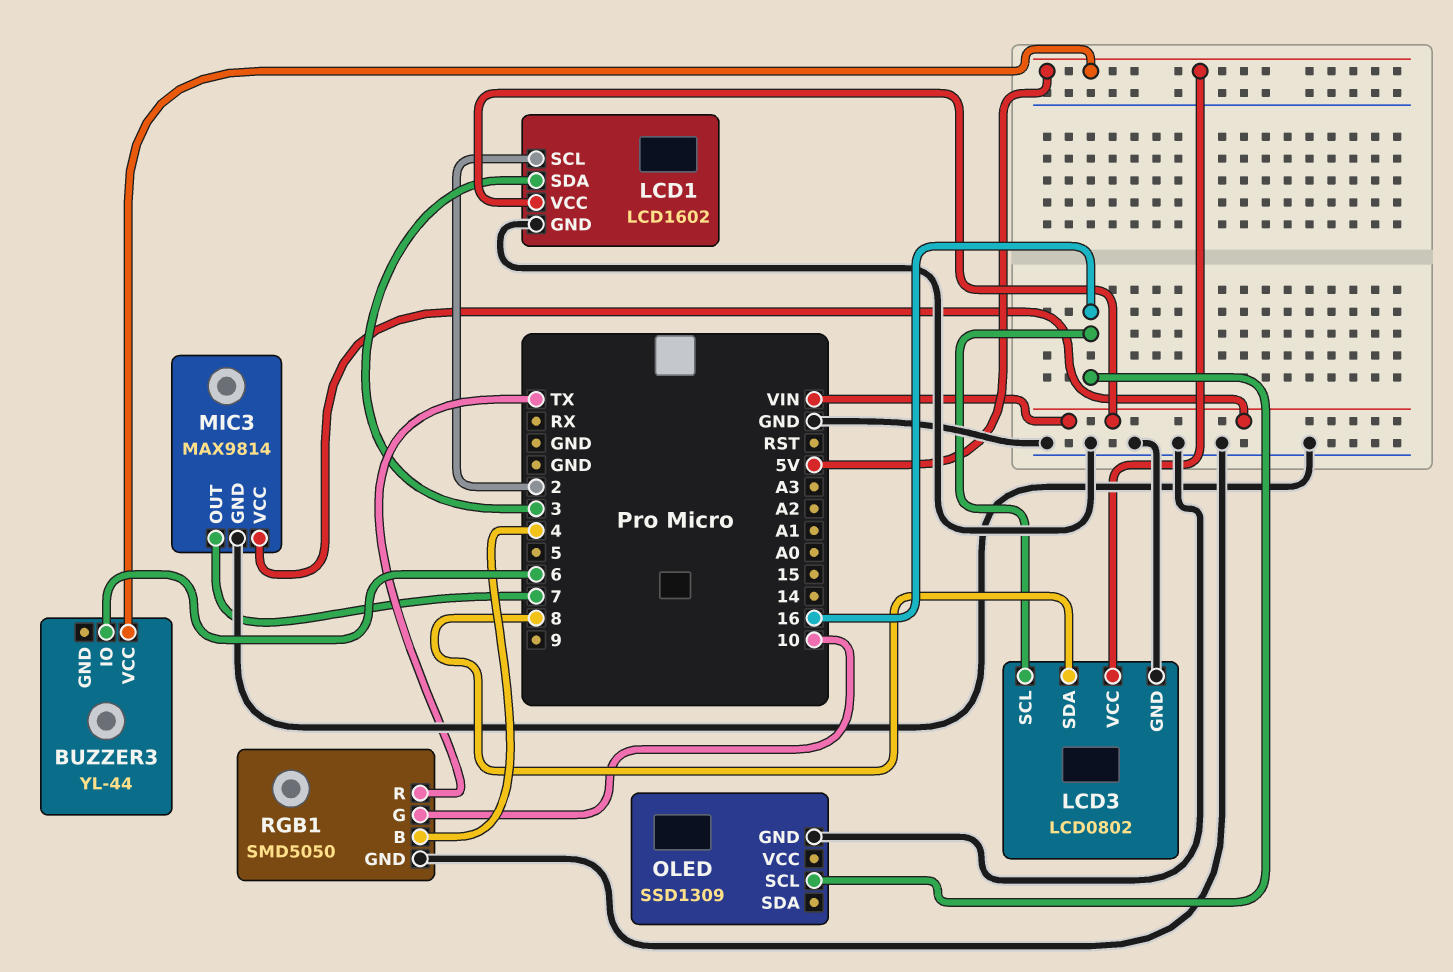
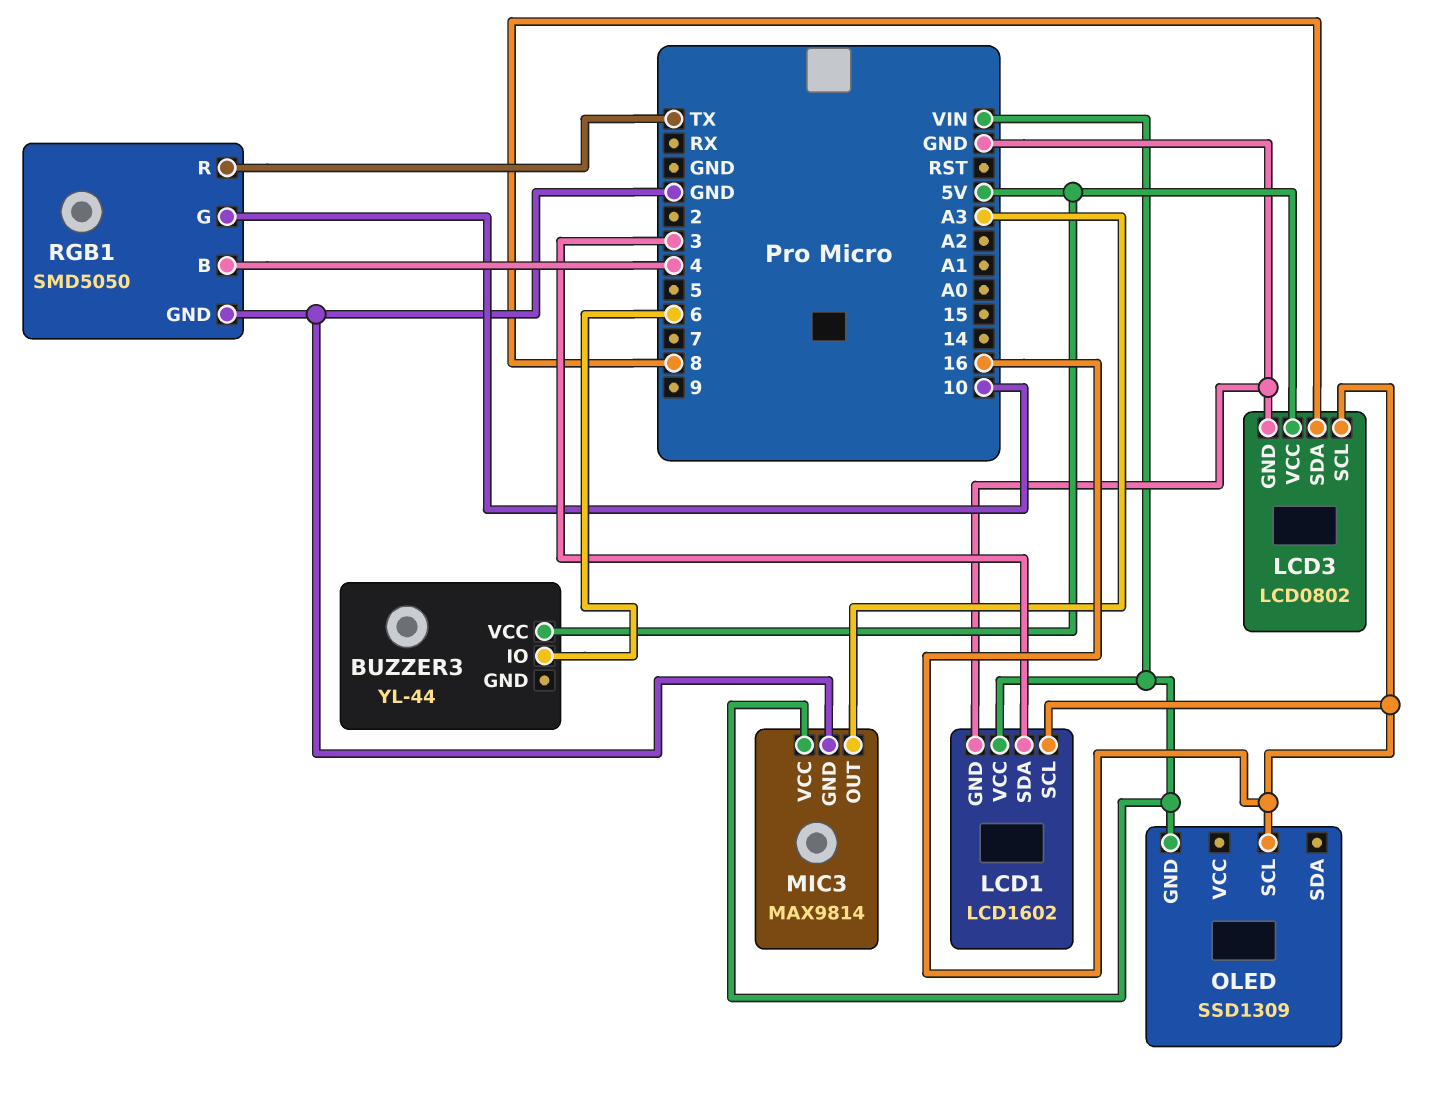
LCD1 pin SCL: 2 -> 16
MIC3 pin OUT: 7 -> A3
OLED pin GND: GND -> VIN

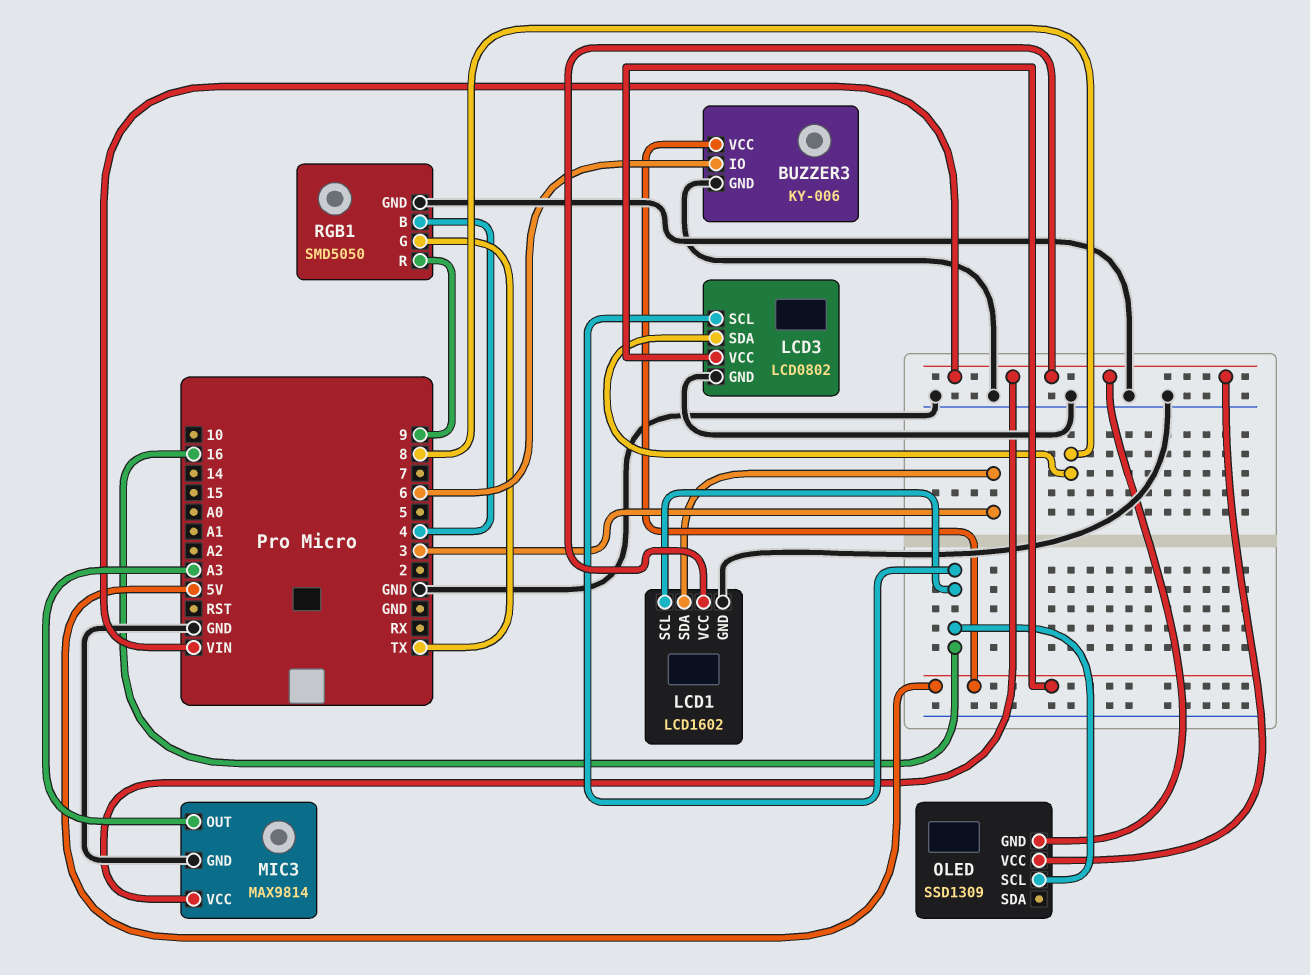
BUZZER3: YL-44 -> KY-006
BUZZER3 pin GND: none -> GND
OLED pin VCC: none -> VIN
RGB1 pin G: 10 -> TX
RGB1 pin R: TX -> 9

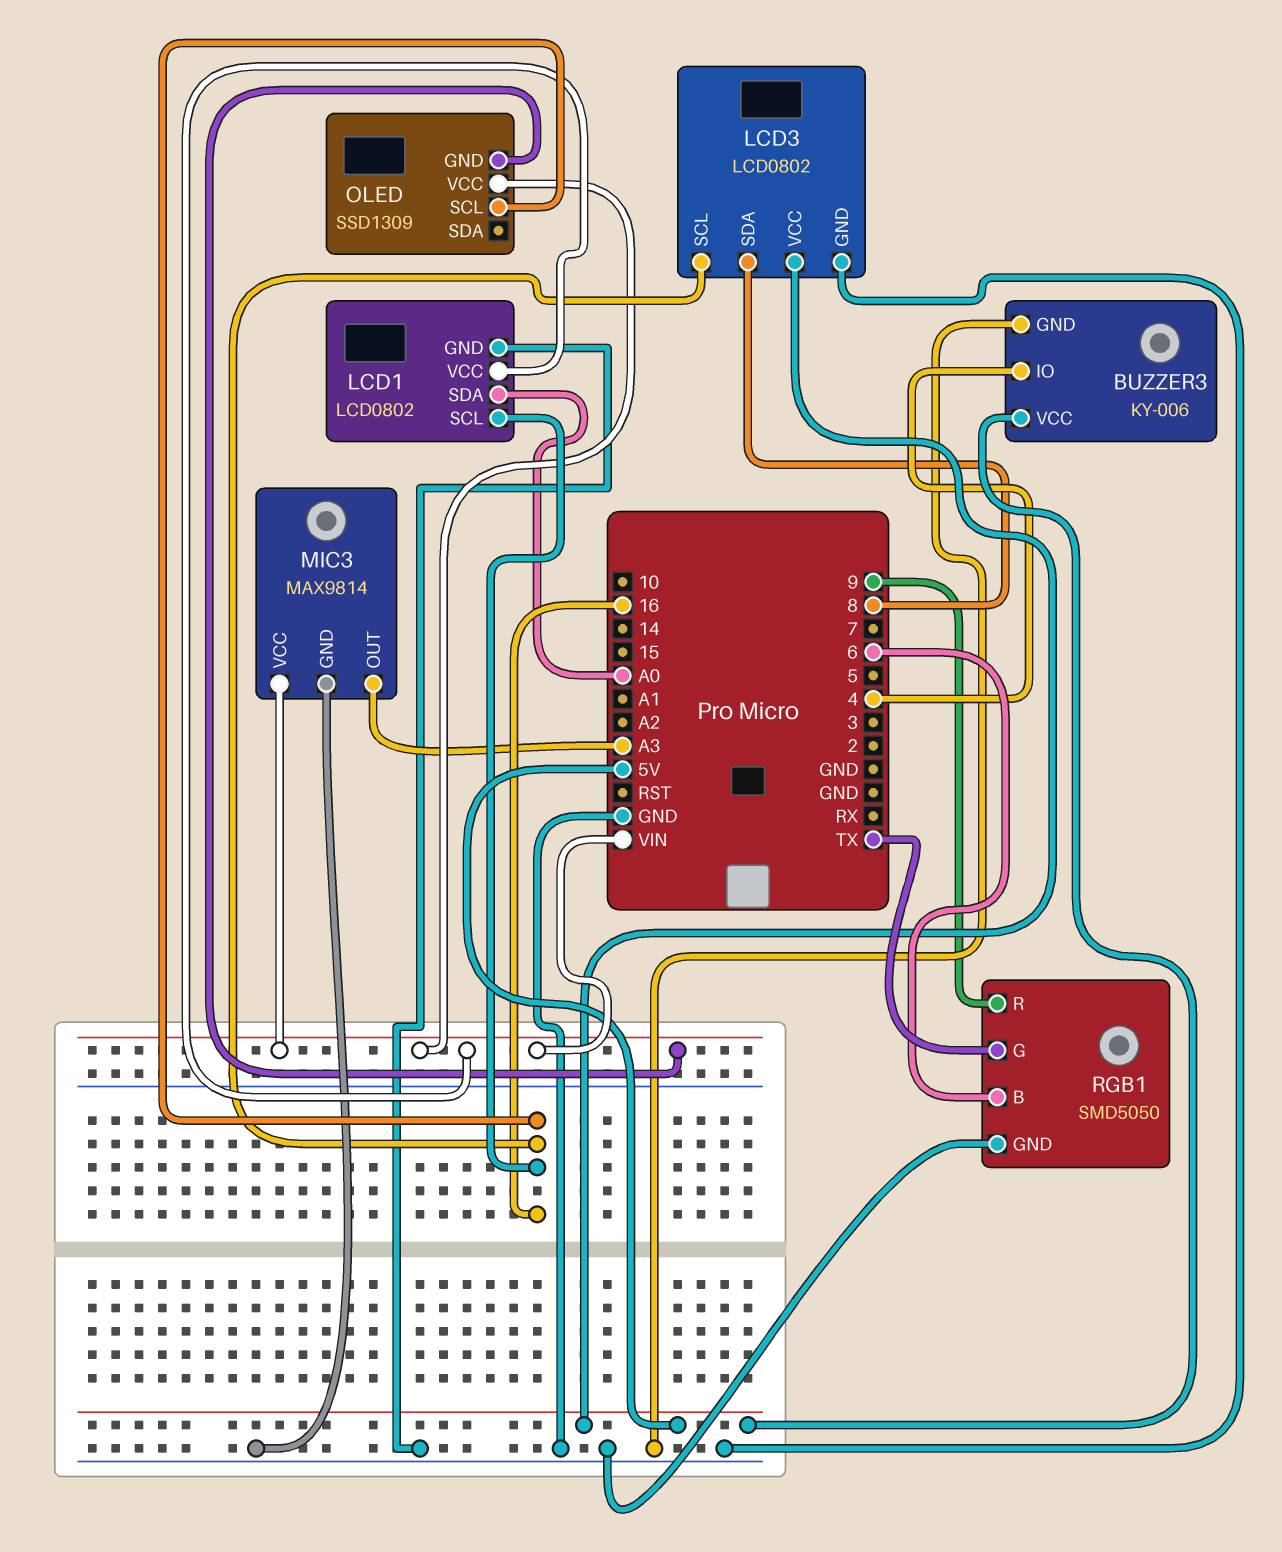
BUZZER3 pin IO: 6 -> 4
LCD1: LCD1602 -> LCD0802
LCD1 pin SDA: 3 -> A0
RGB1 pin B: 4 -> 6

